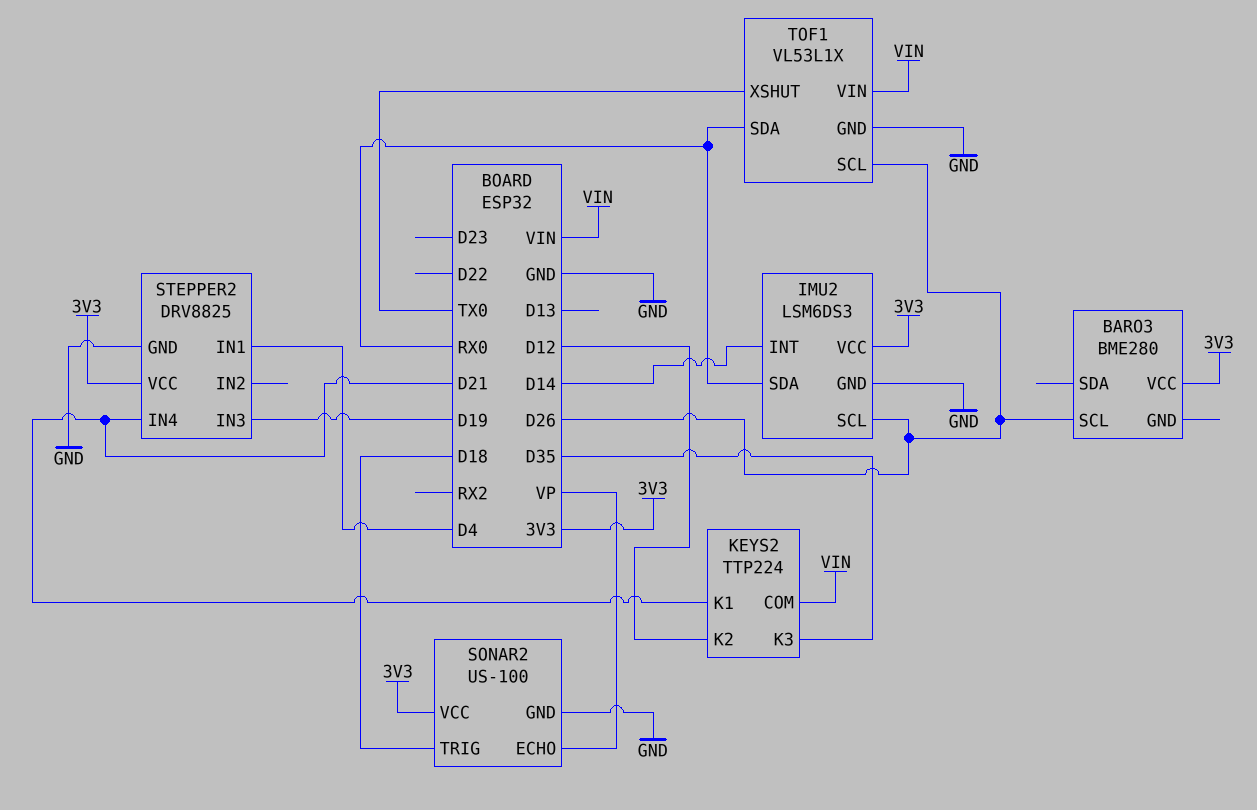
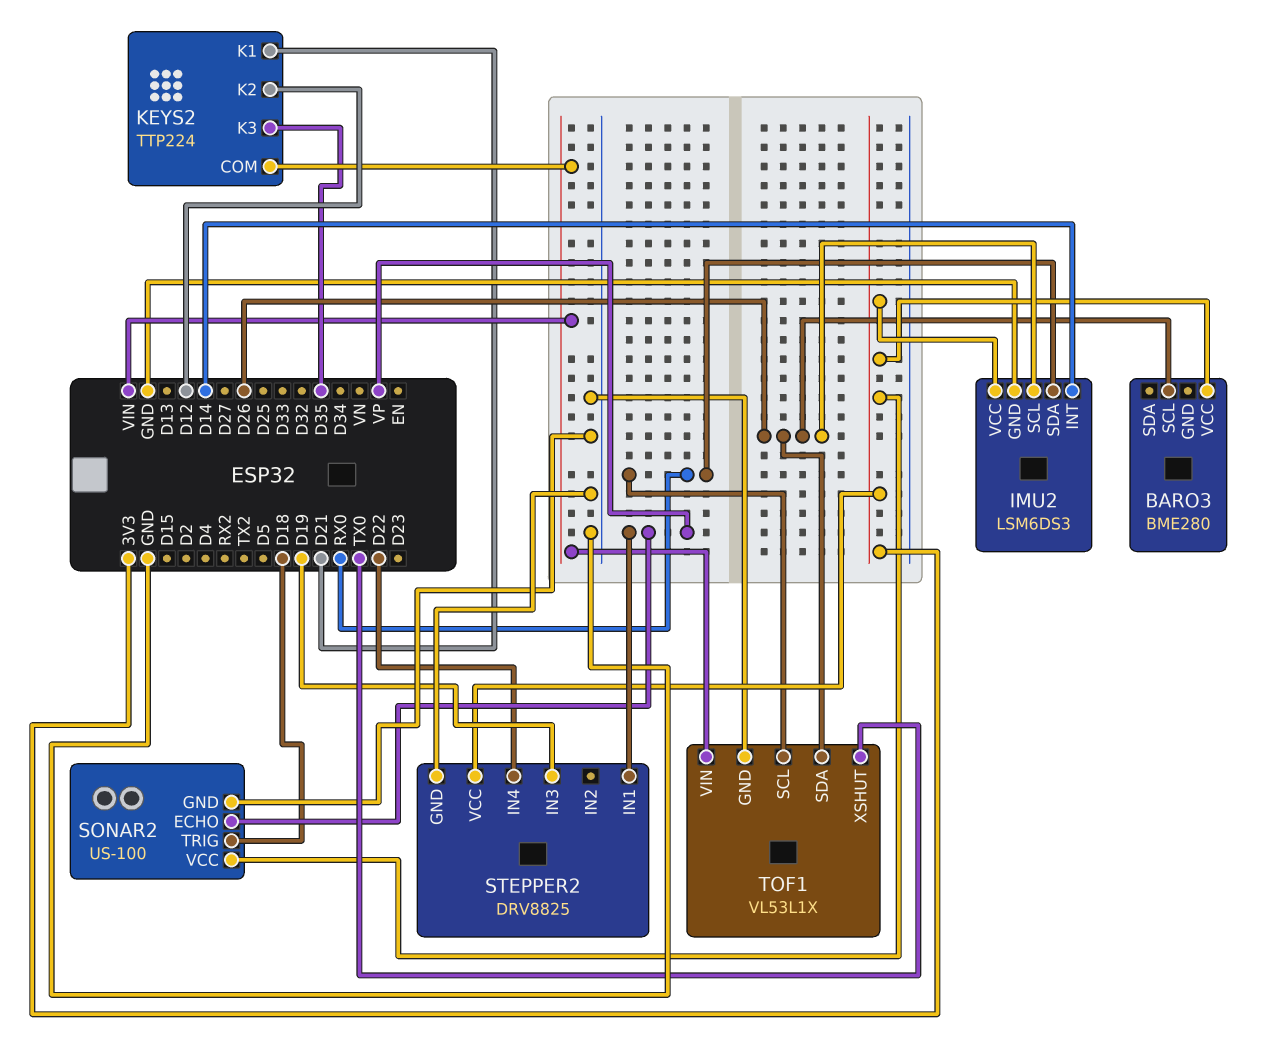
STEPPER2 pin IN1: D4 -> VP
STEPPER2 pin IN4: D21 -> D22
TOF1 pin SCL: D26 -> RX0
TOF1 pin SDA: RX0 -> D26

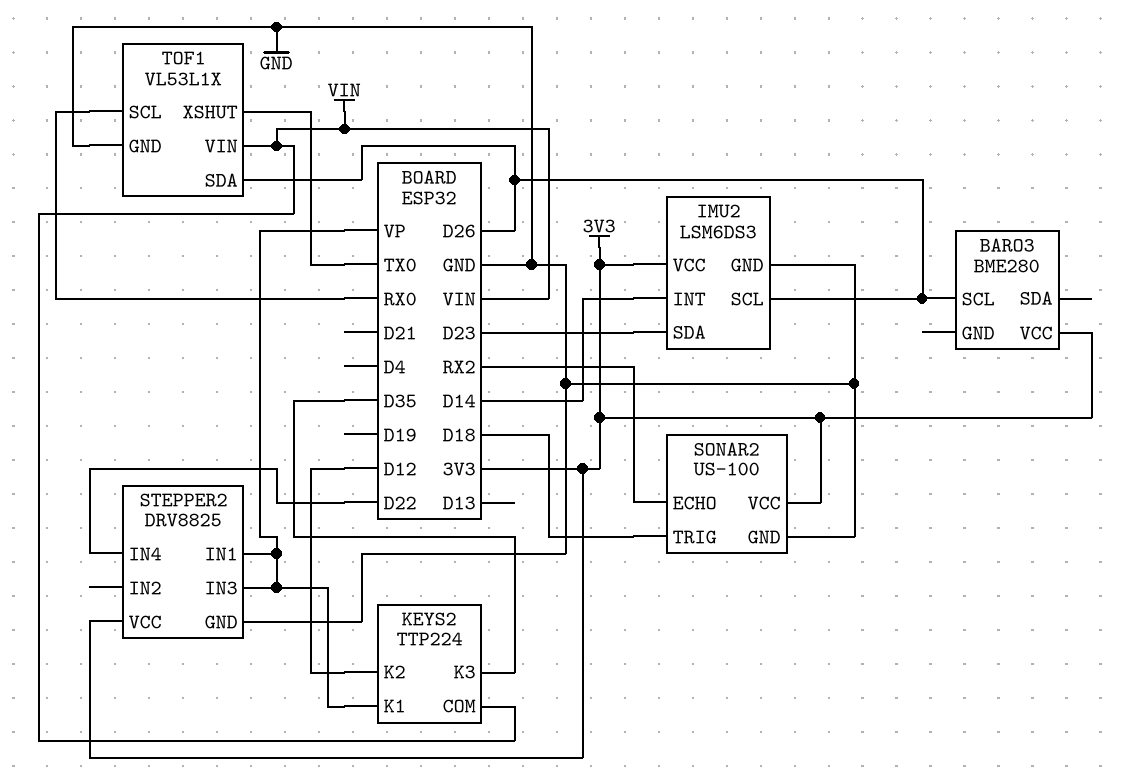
IMU2 pin SDA: RX0 -> D23
KEYS2 pin K1: D21 -> VP
SONAR2 pin ECHO: VP -> RX2
STEPPER2 pin IN3: D19 -> VP

